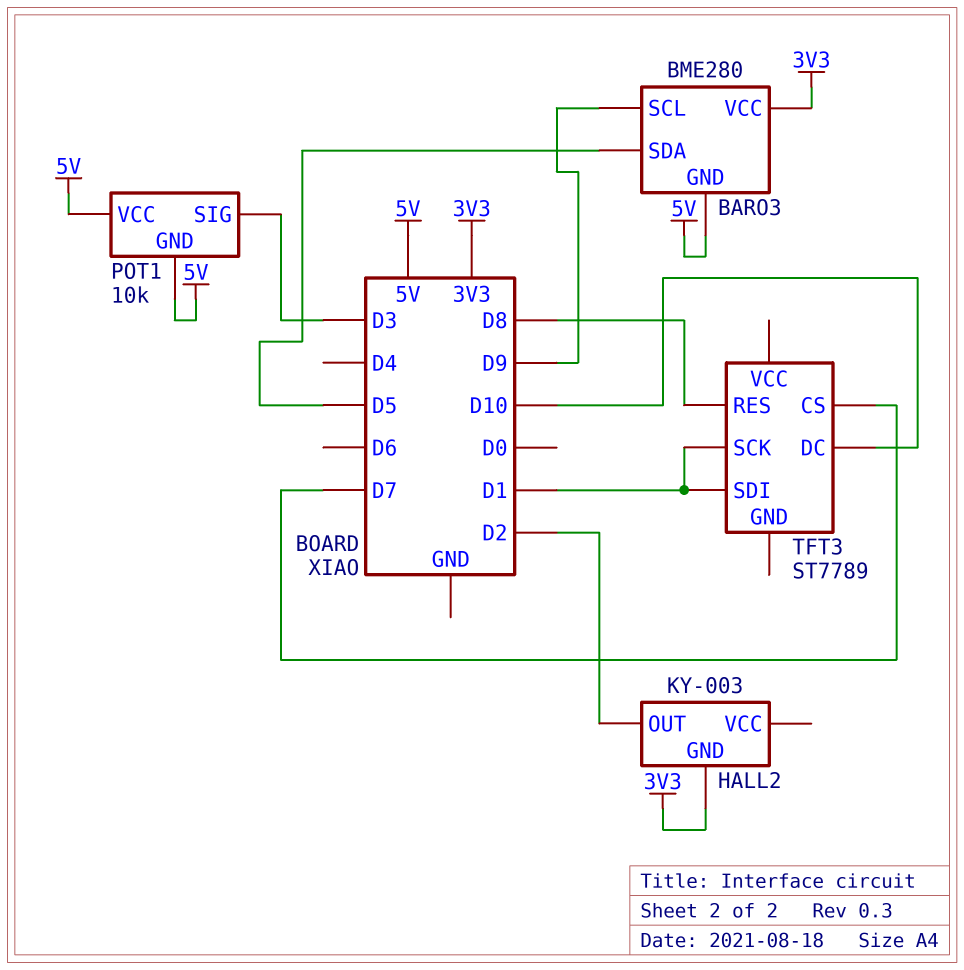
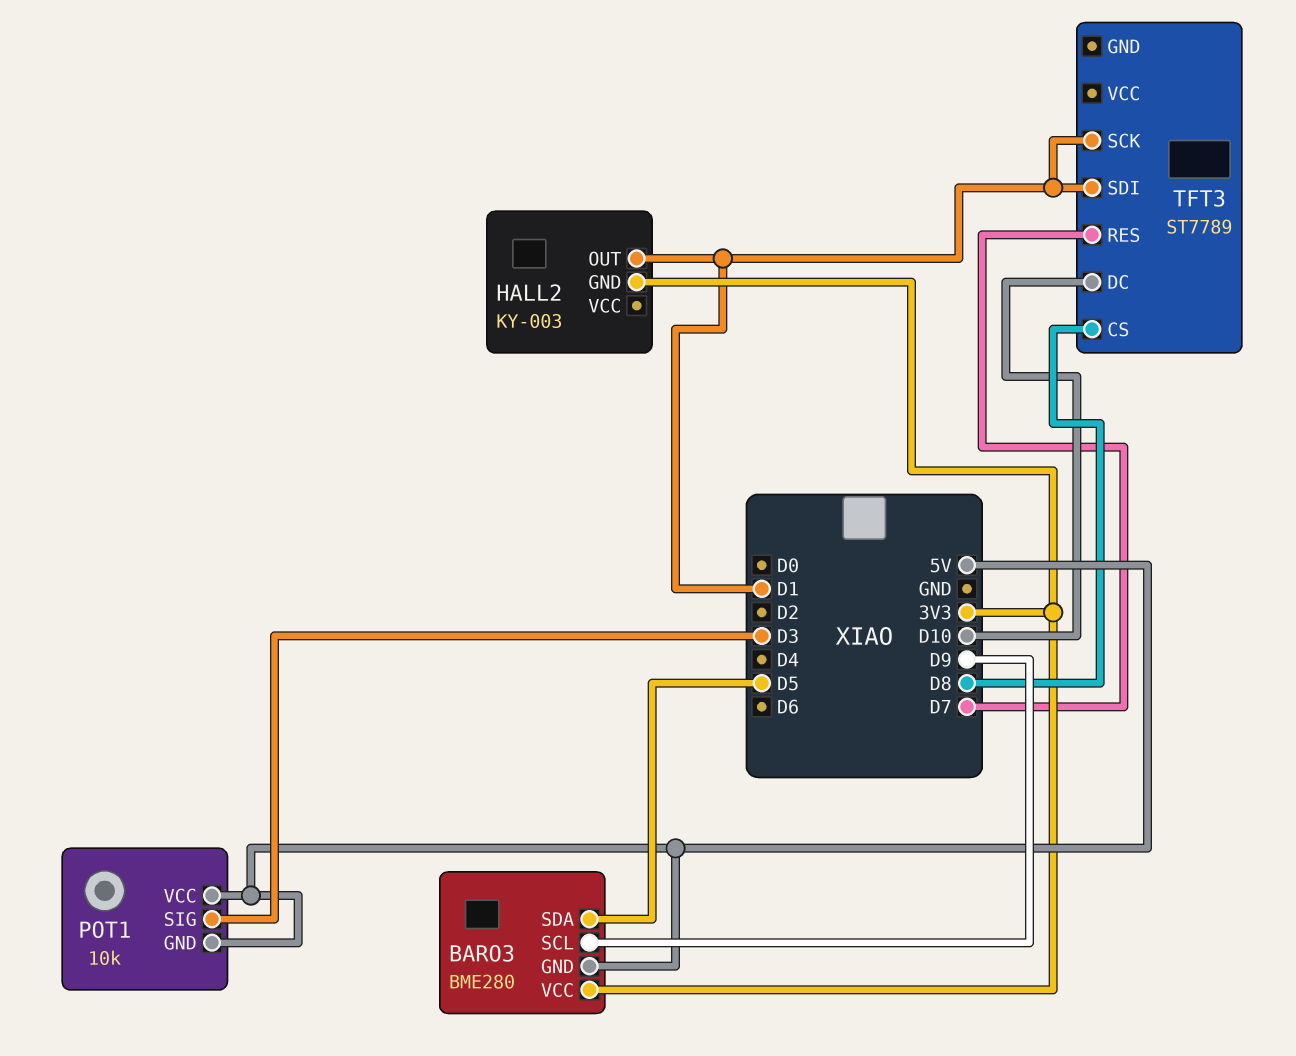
HALL2 pin OUT: D2 -> D1
TFT3 pin CS: D7 -> D8
TFT3 pin RES: D8 -> D7

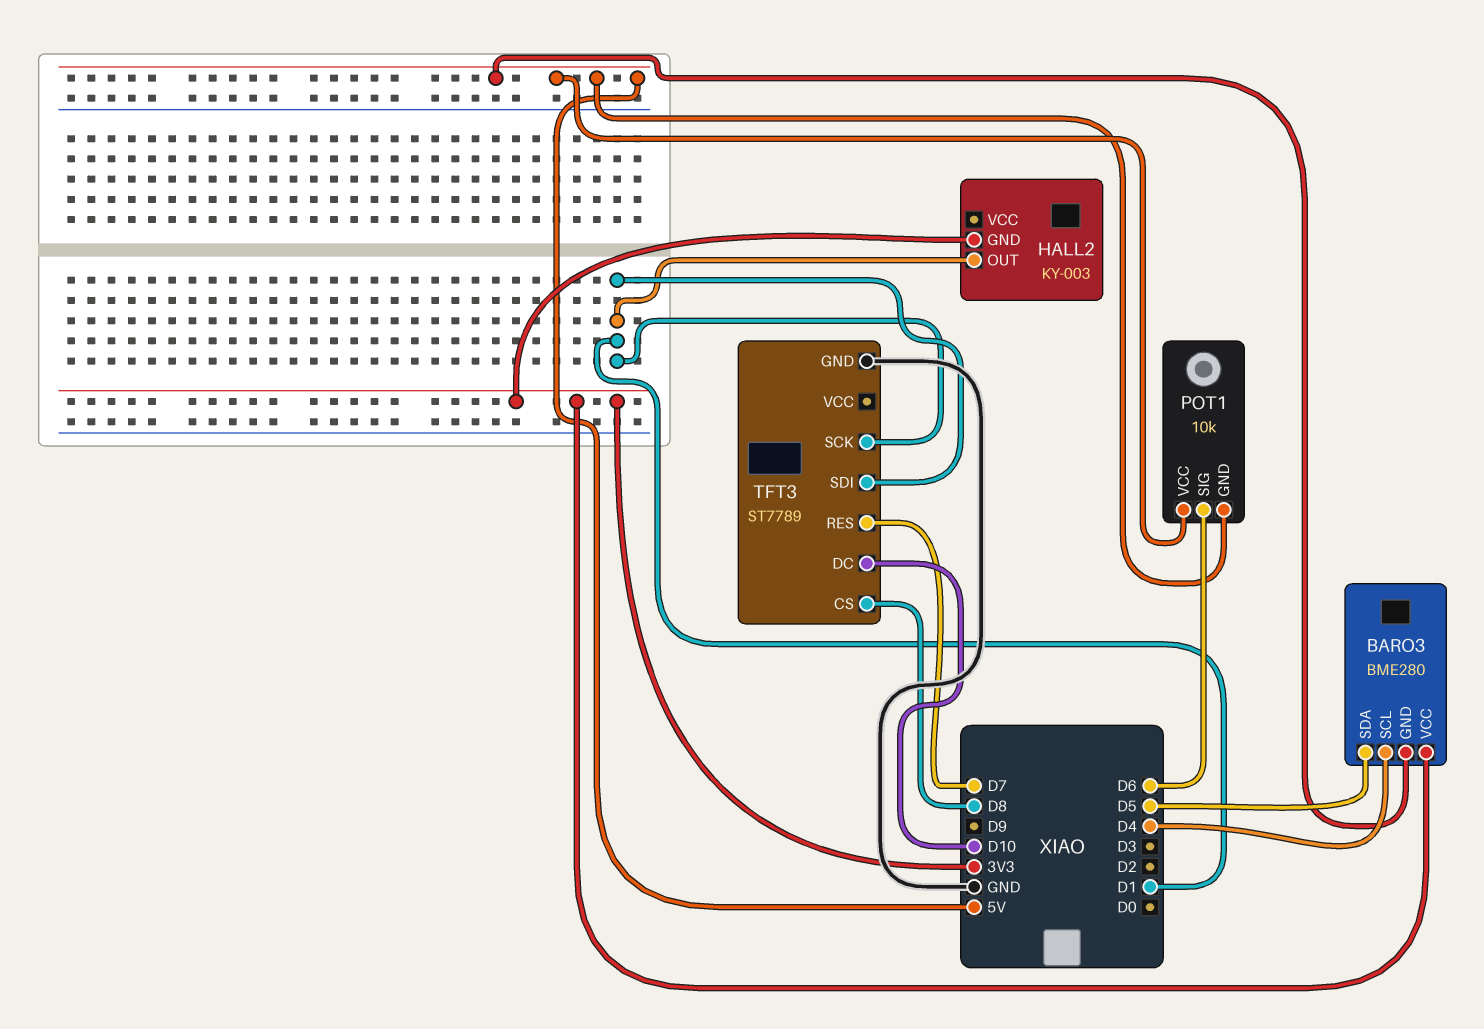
BARO3 pin SCL: D9 -> D4
POT1 pin SIG: D3 -> D6
TFT3 pin GND: none -> GND

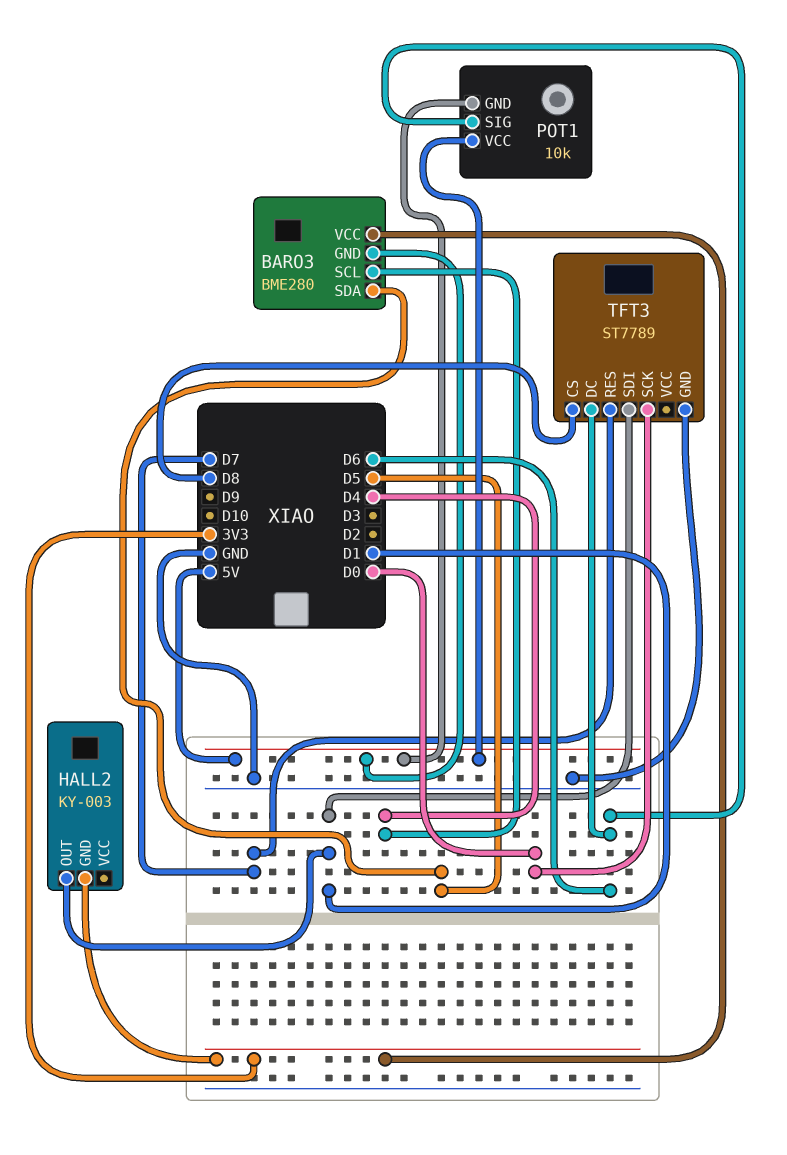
TFT3 pin DC: D10 -> D6
TFT3 pin SCK: D1 -> D0

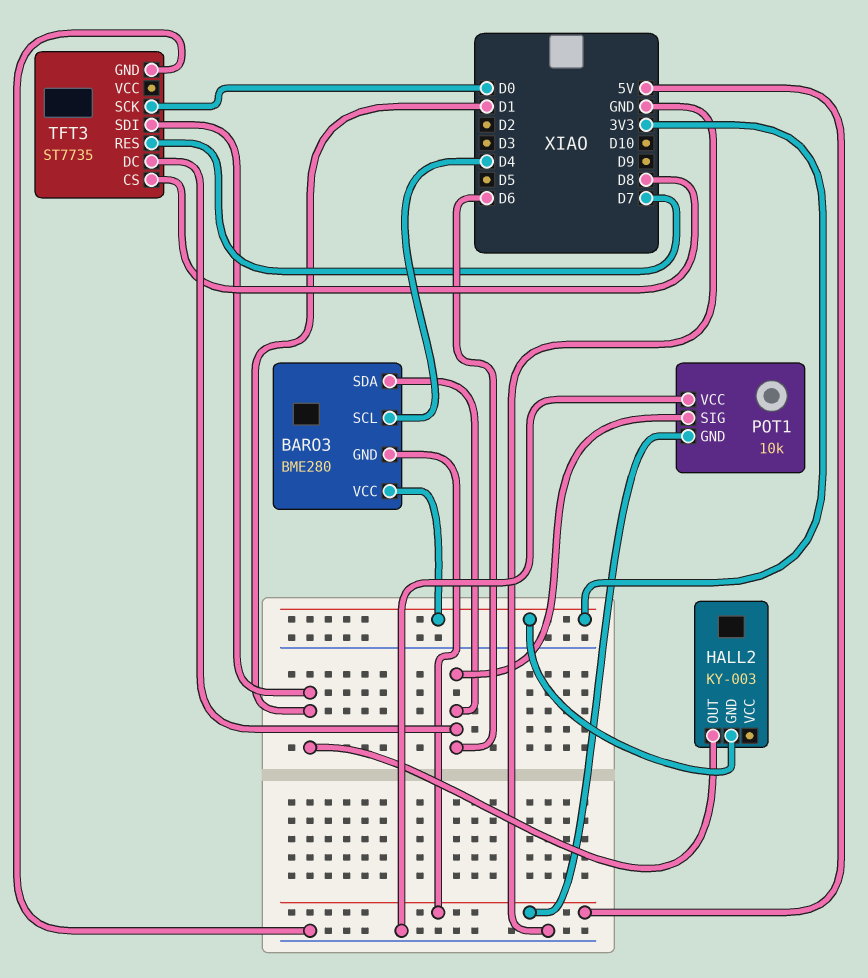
BARO3 pin SDA: D5 -> D6
POT1 pin VCC: 5V -> GND
TFT3: ST7789 -> ST7735

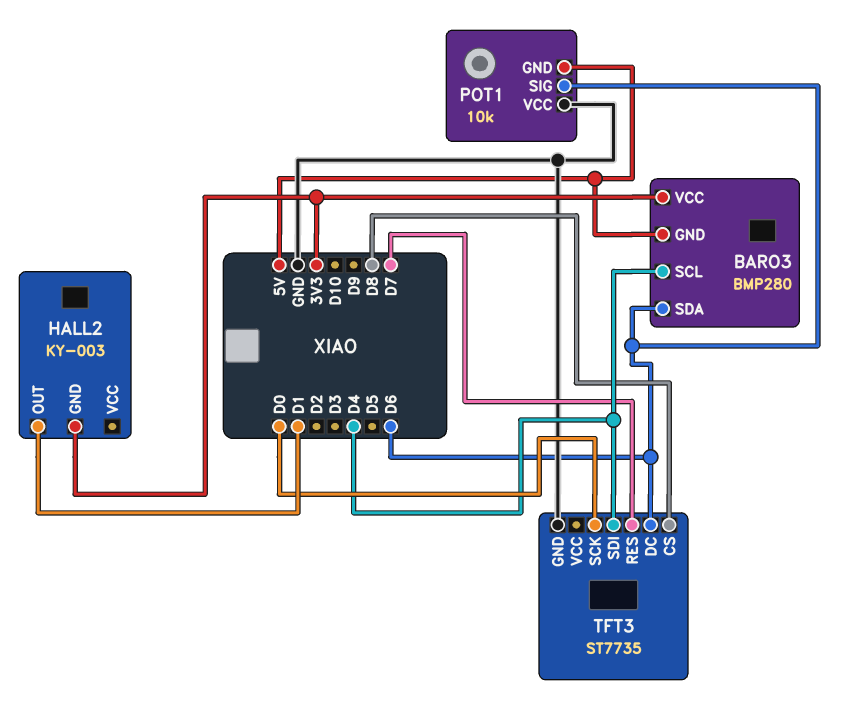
BARO3: BME280 -> BMP280
TFT3 pin SDI: D1 -> D4

